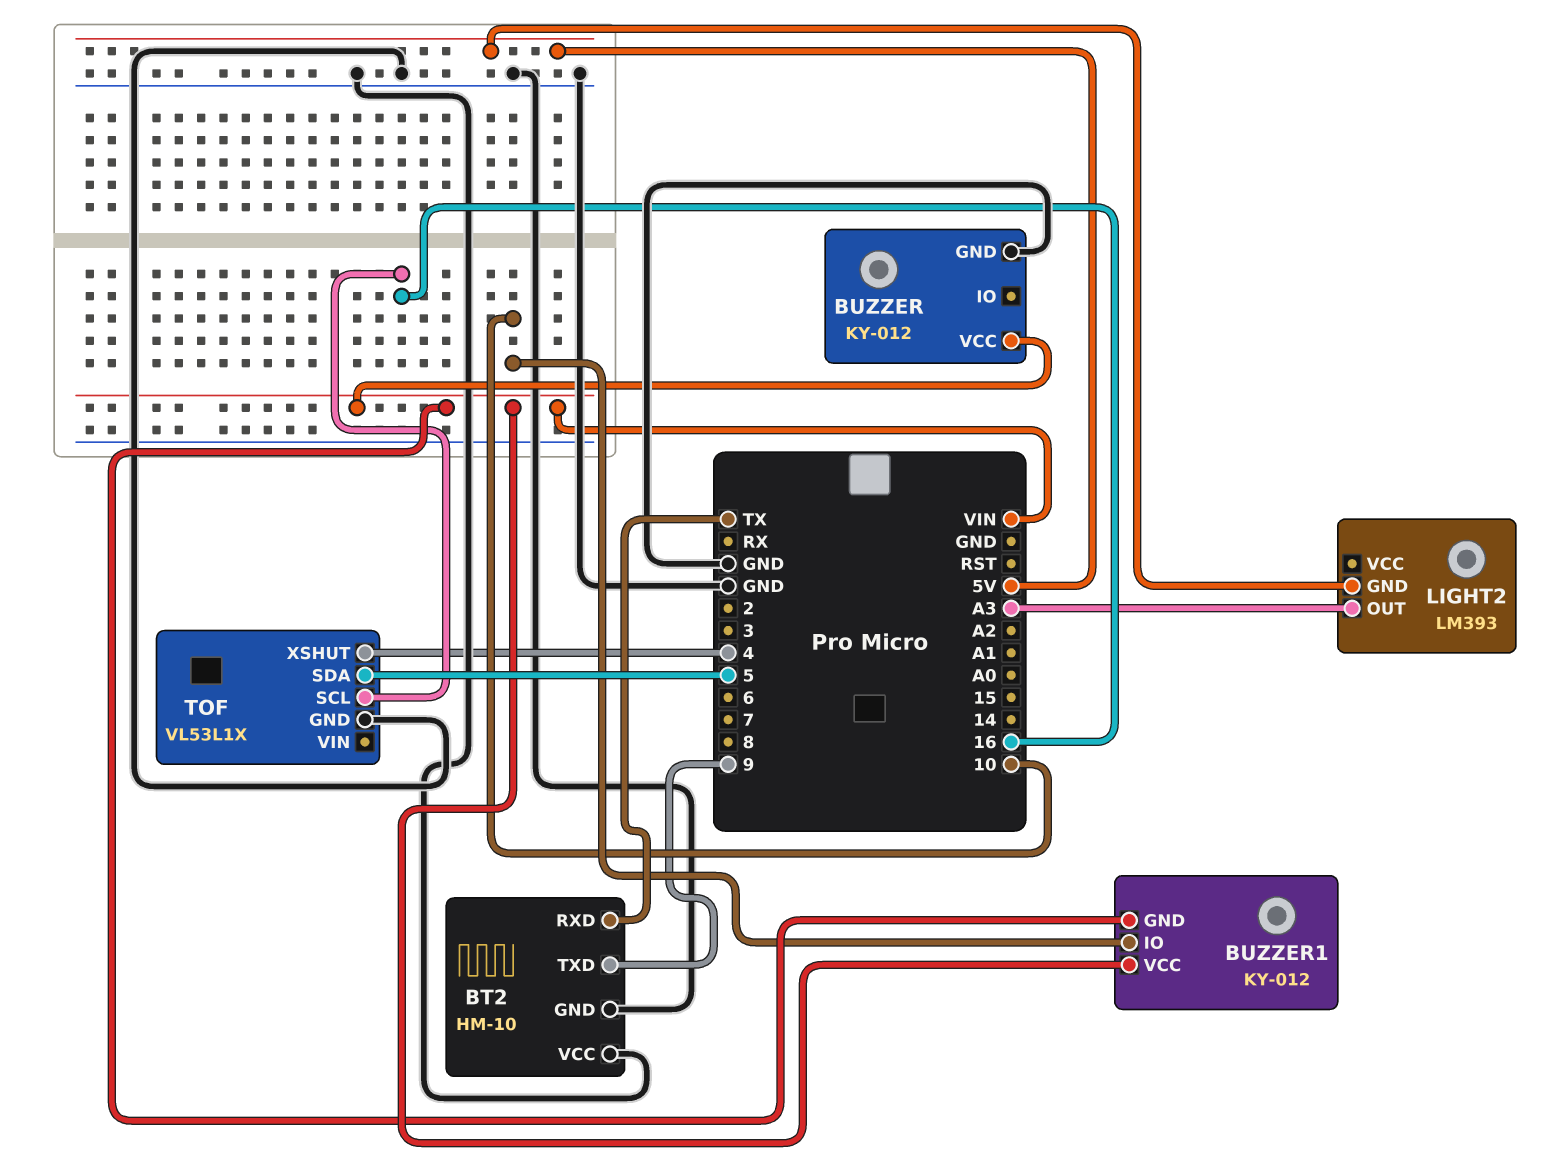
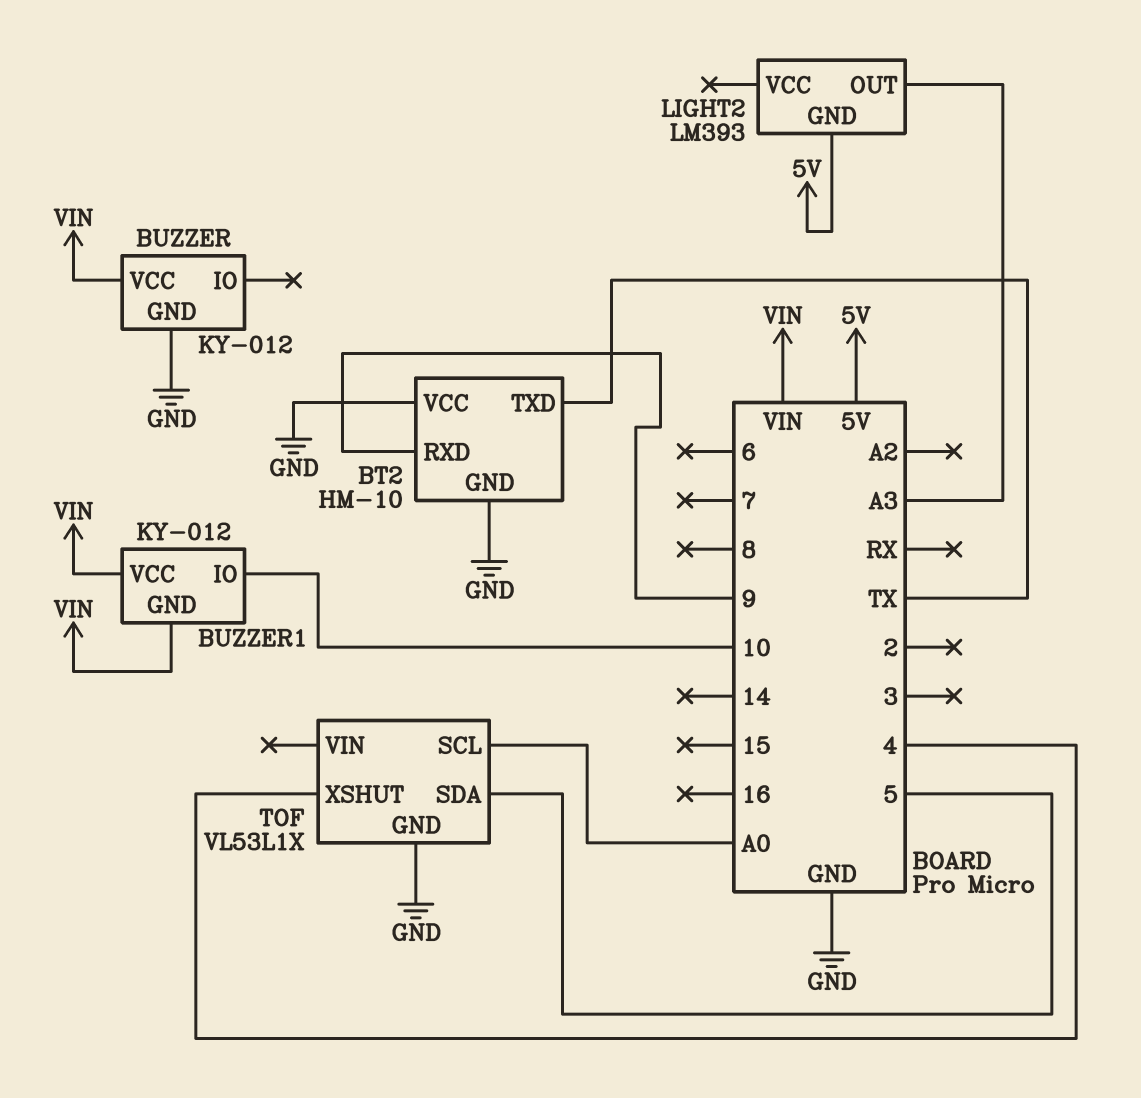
BT2 pin RXD: TX -> 9
BT2 pin TXD: 9 -> TX
TOF pin SCL: 16 -> A0

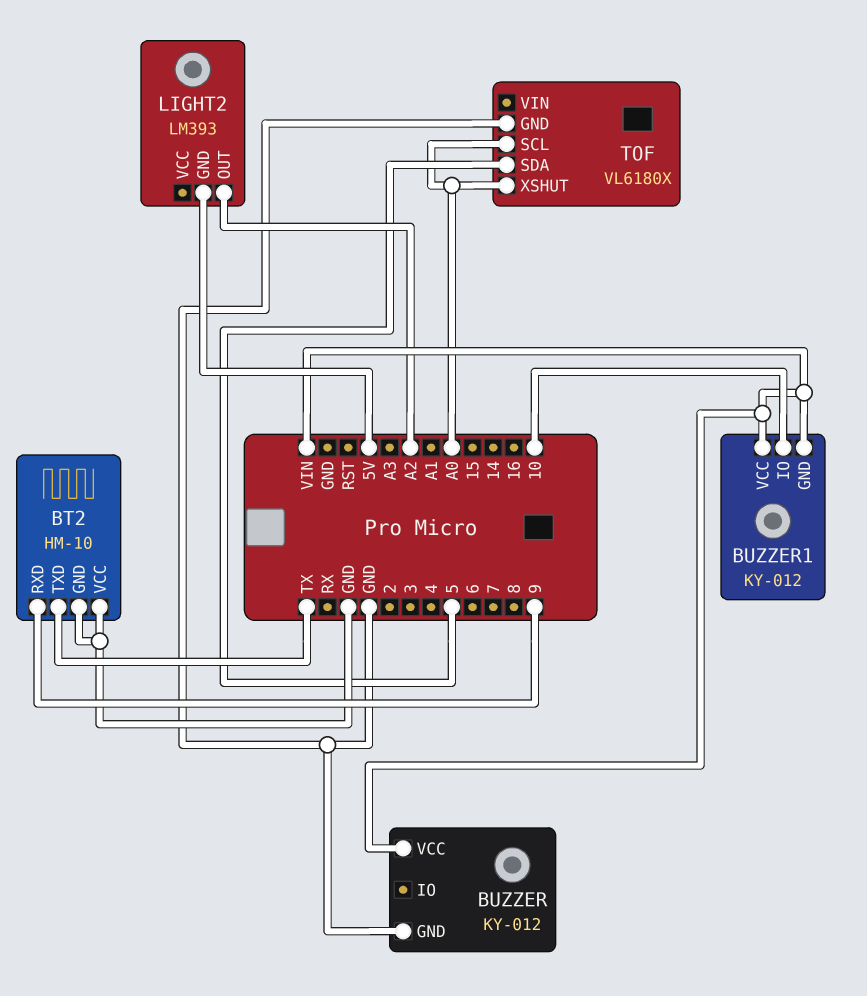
LIGHT2 pin OUT: A3 -> A2
TOF: VL53L1X -> VL6180X
TOF pin XSHUT: 4 -> A0

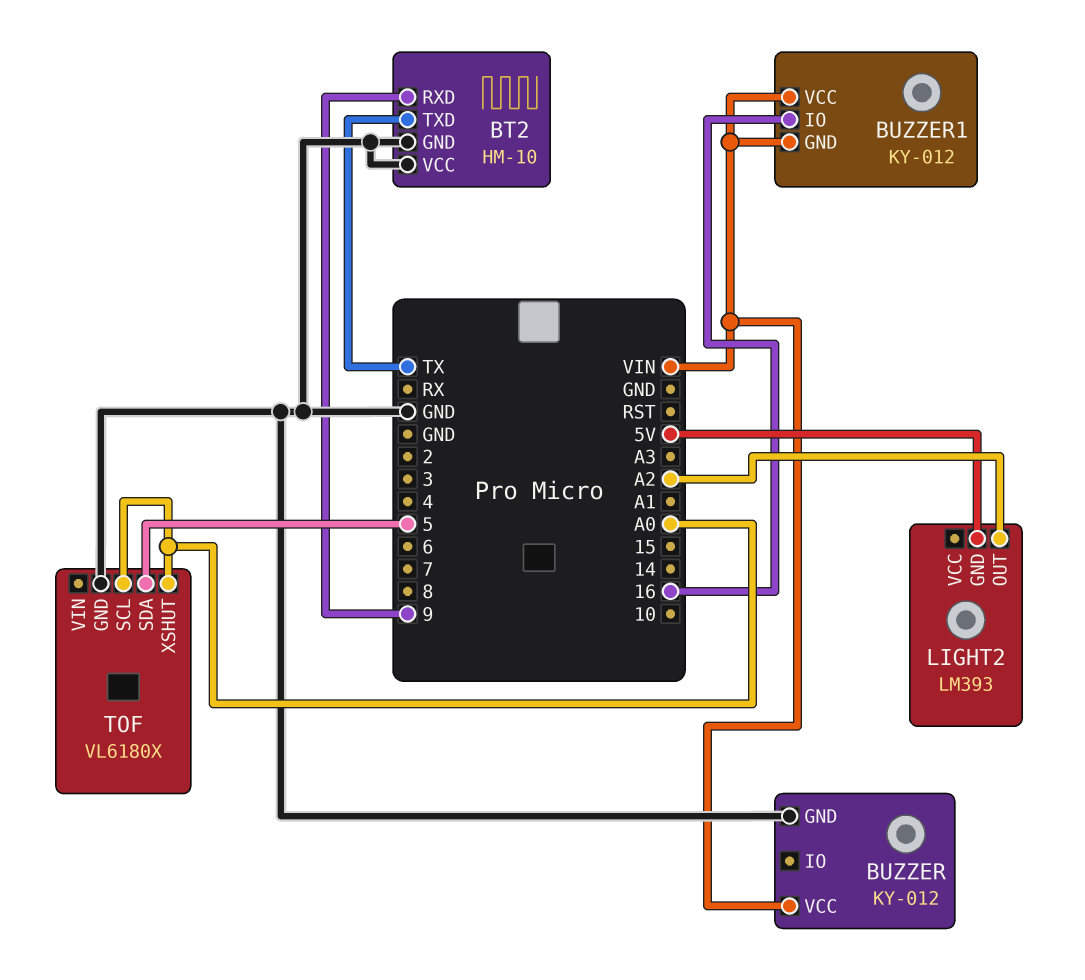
BUZZER1 pin IO: 10 -> 16

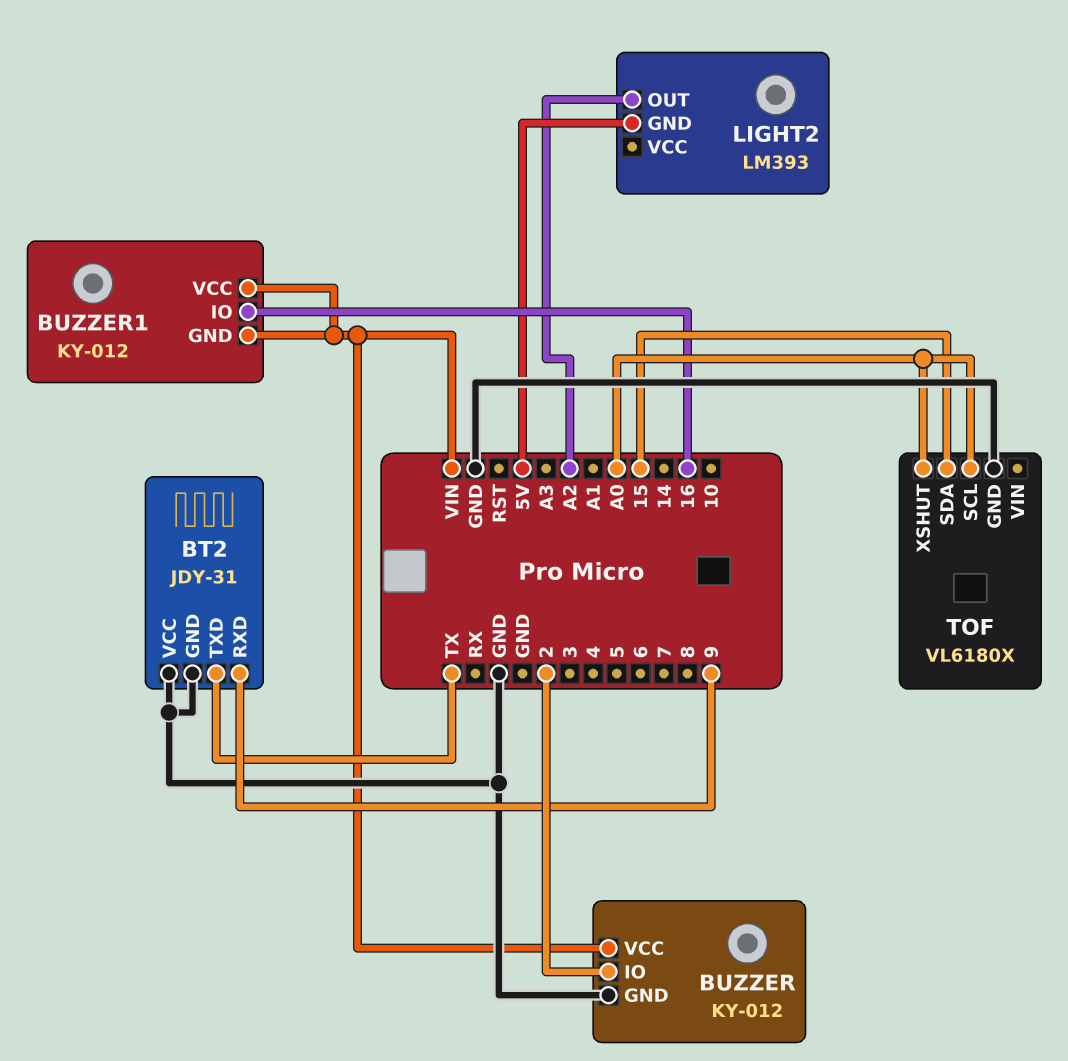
BT2: HM-10 -> JDY-31
BUZZER pin IO: none -> 2
TOF pin SDA: 5 -> 15

